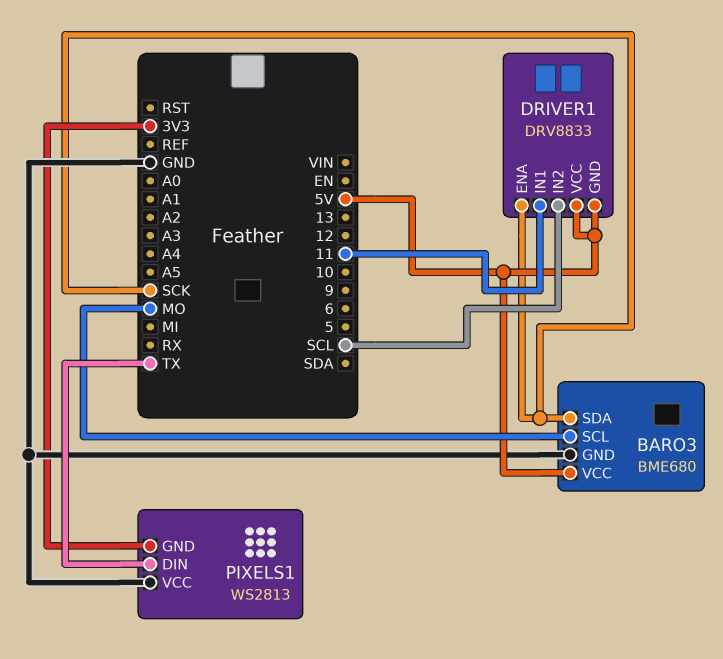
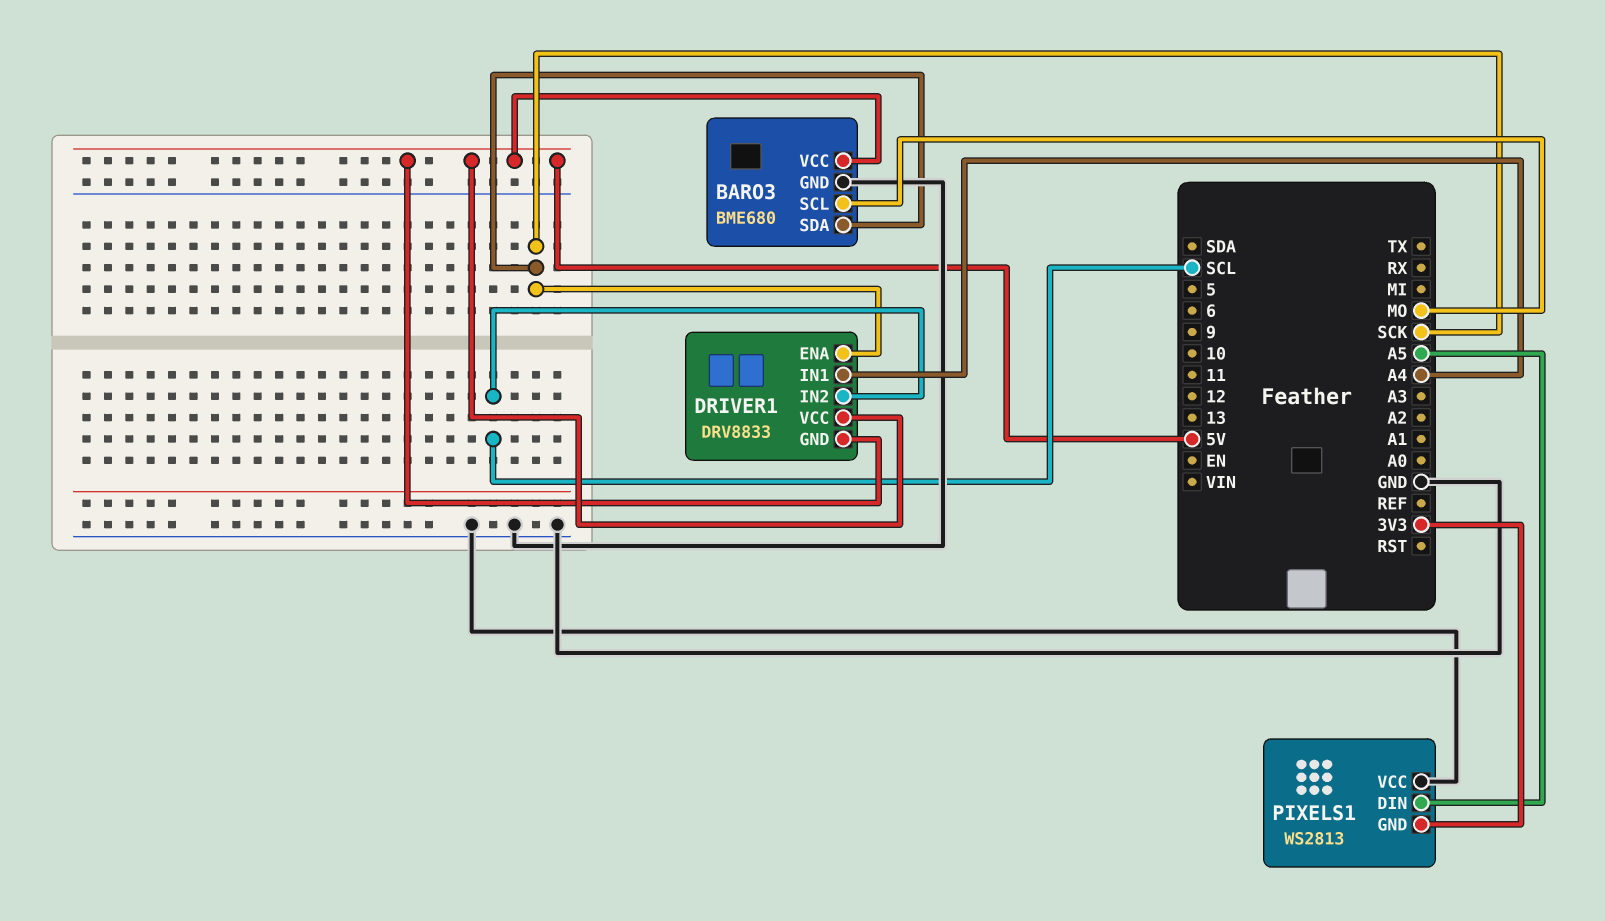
DRIVER1 pin IN1: 11 -> A4
PIXELS1 pin DIN: TX -> A5

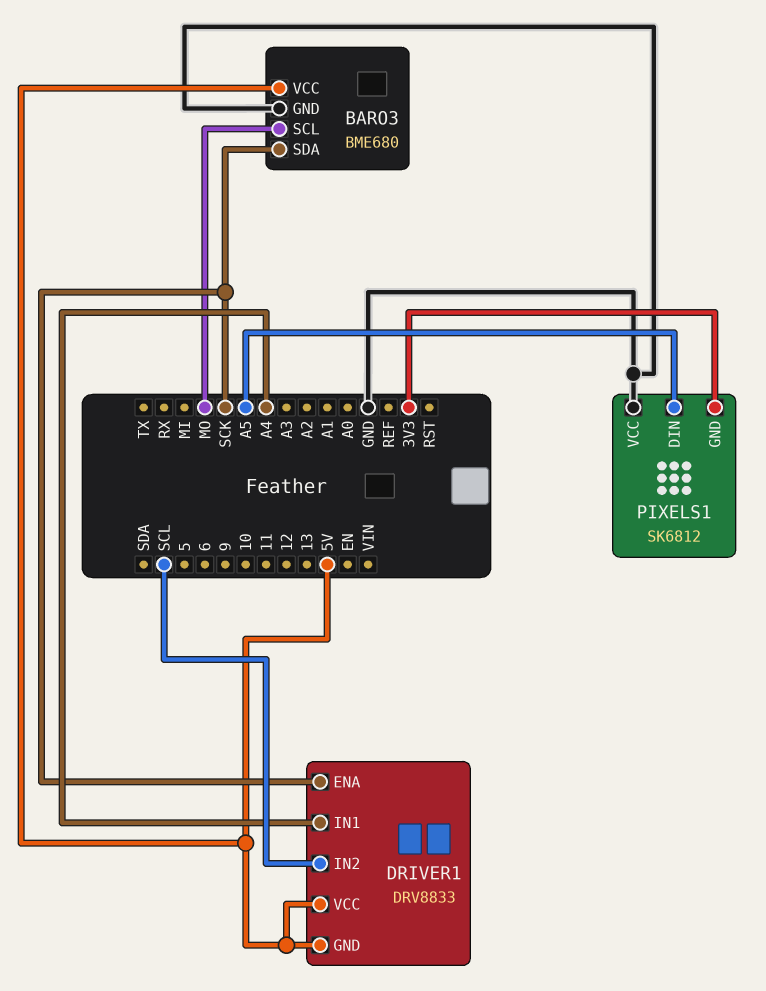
PIXELS1: WS2813 -> SK6812

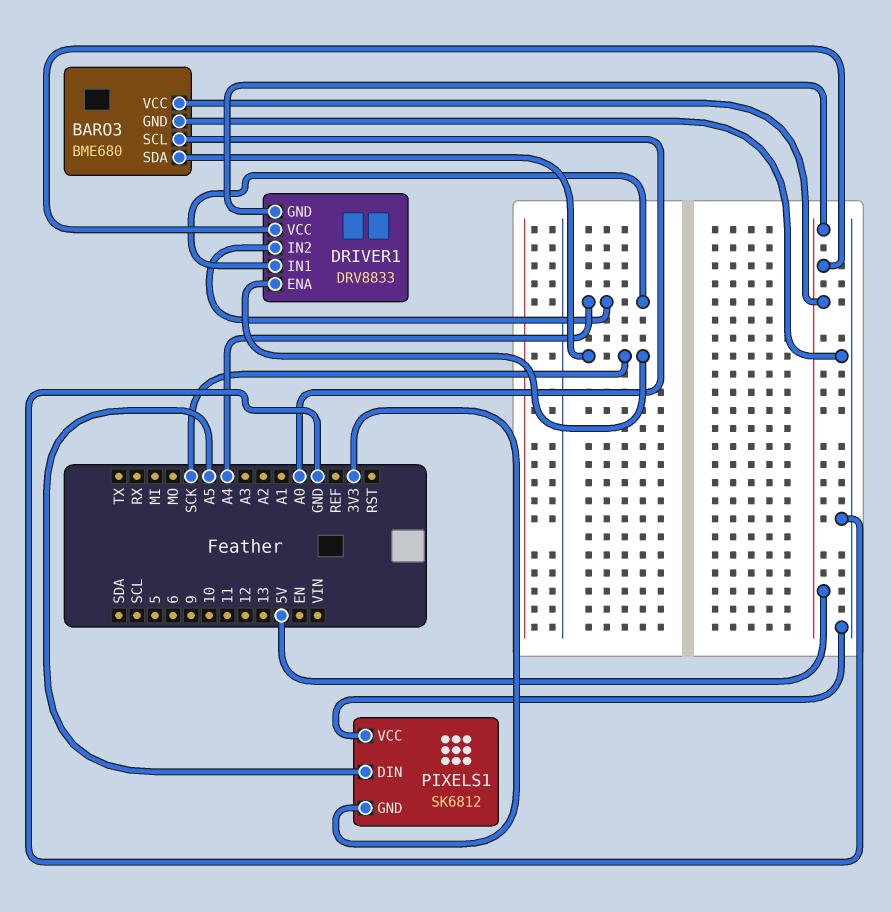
BARO3 pin SCL: MO -> A0
DRIVER1 pin IN2: SCL -> A4

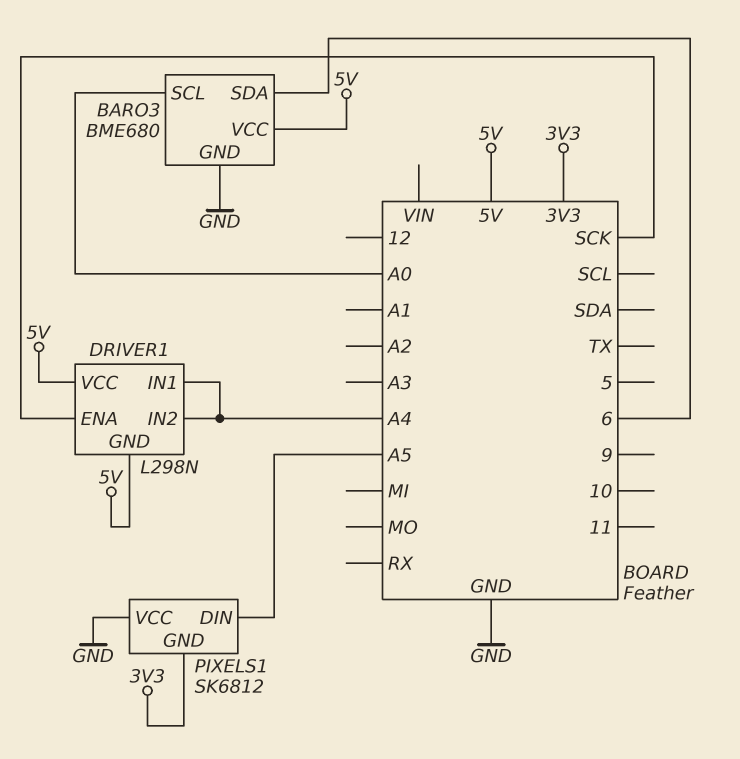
BARO3 pin SDA: SCK -> 6
DRIVER1: DRV8833 -> L298N

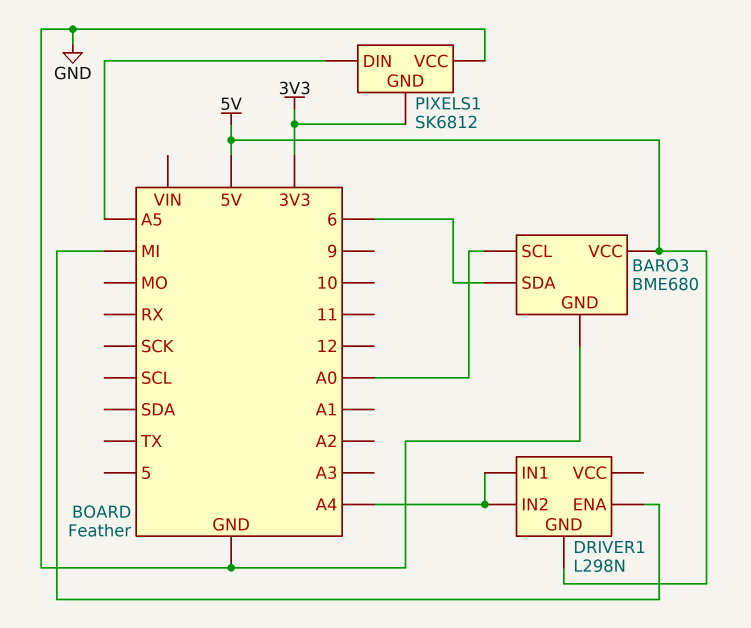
DRIVER1 pin ENA: SCK -> MI
DRIVER1 pin VCC: 5V -> none

